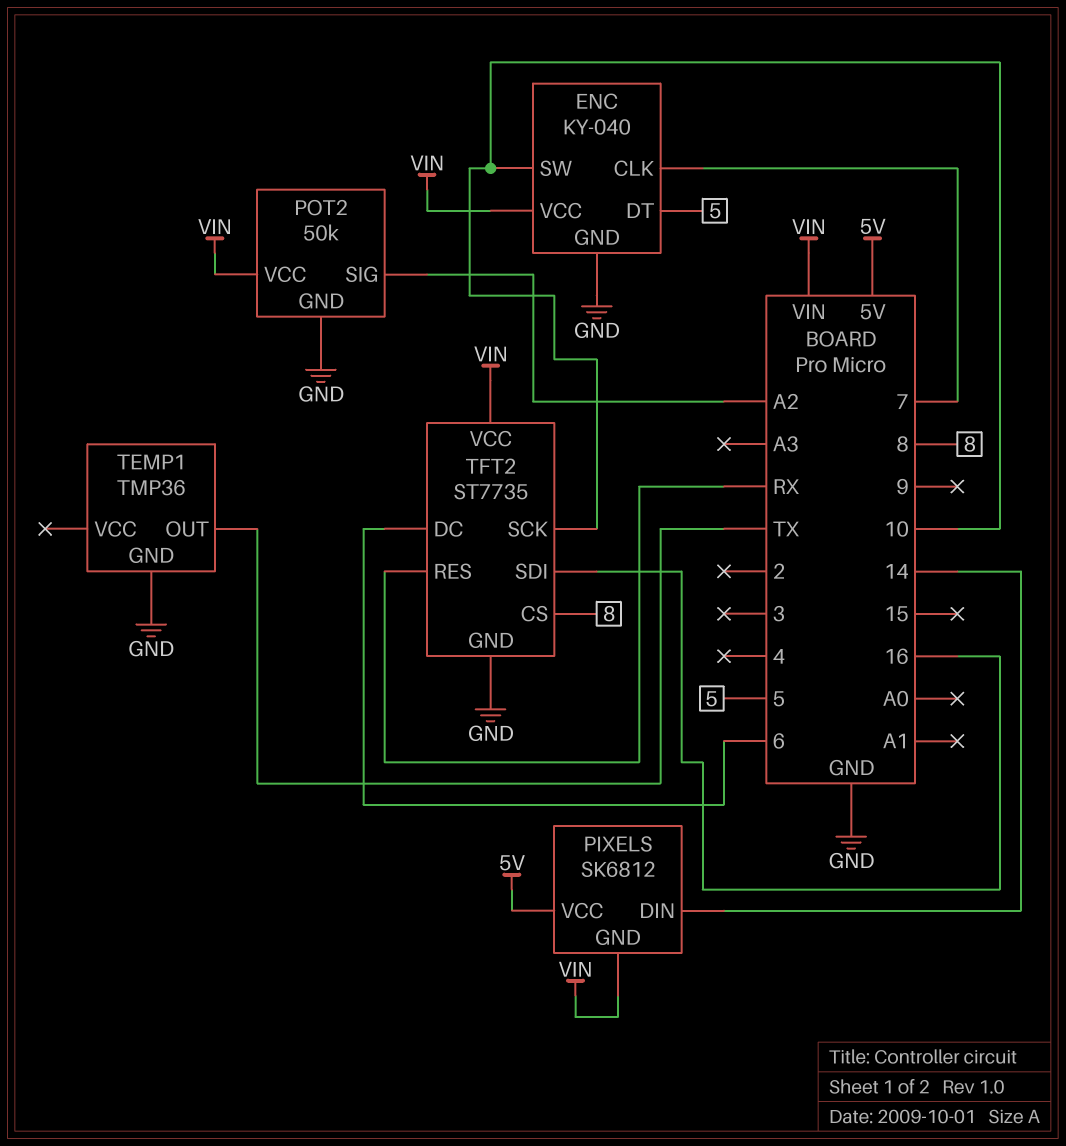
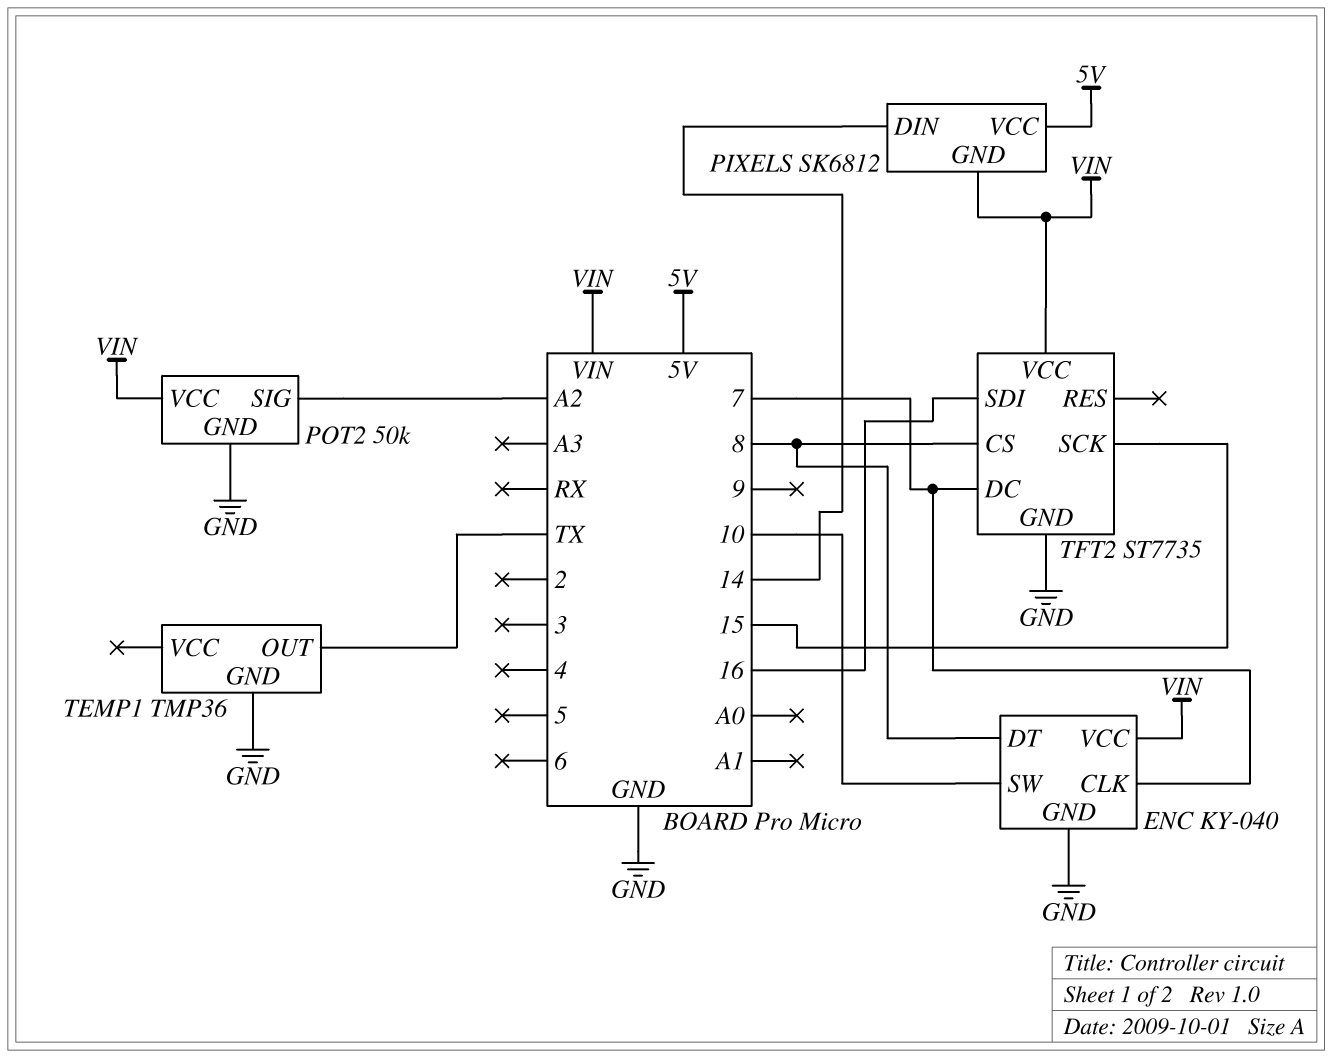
ENC pin DT: 5 -> 8
TFT2 pin DC: 6 -> 7
TFT2 pin RES: RX -> none
TFT2 pin SCK: 10 -> 15

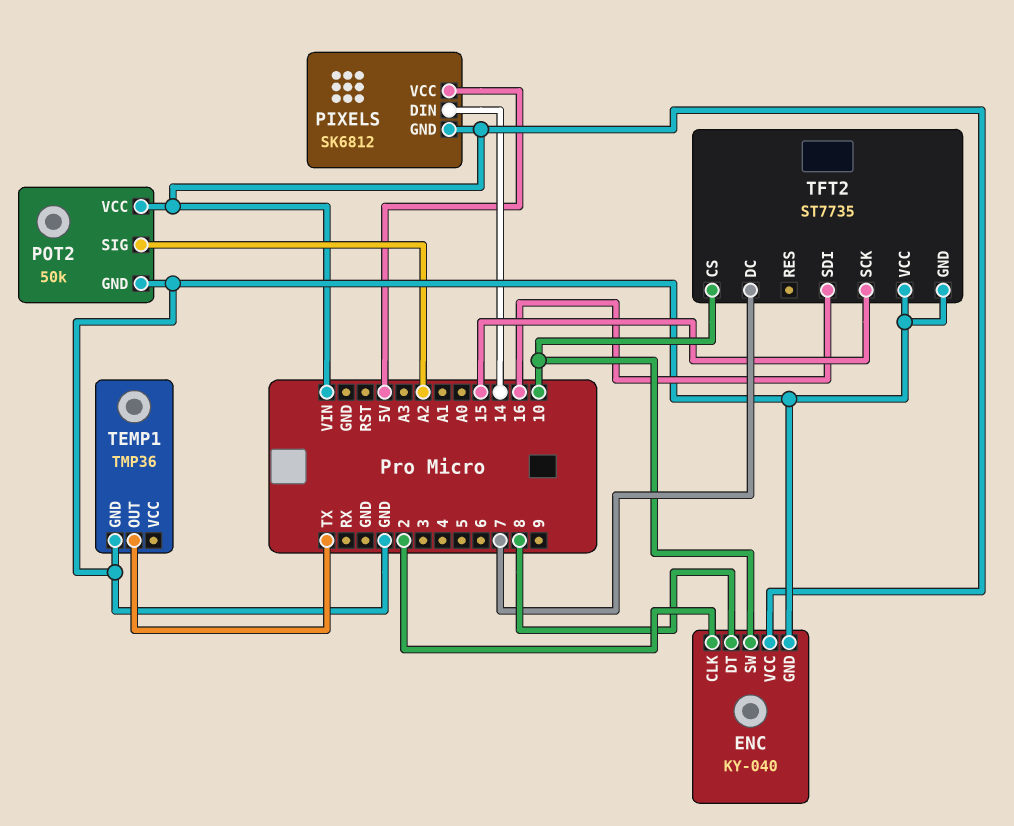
ENC pin CLK: 7 -> 2
TFT2 pin CS: 8 -> 10
TFT2 pin VCC: VIN -> GND

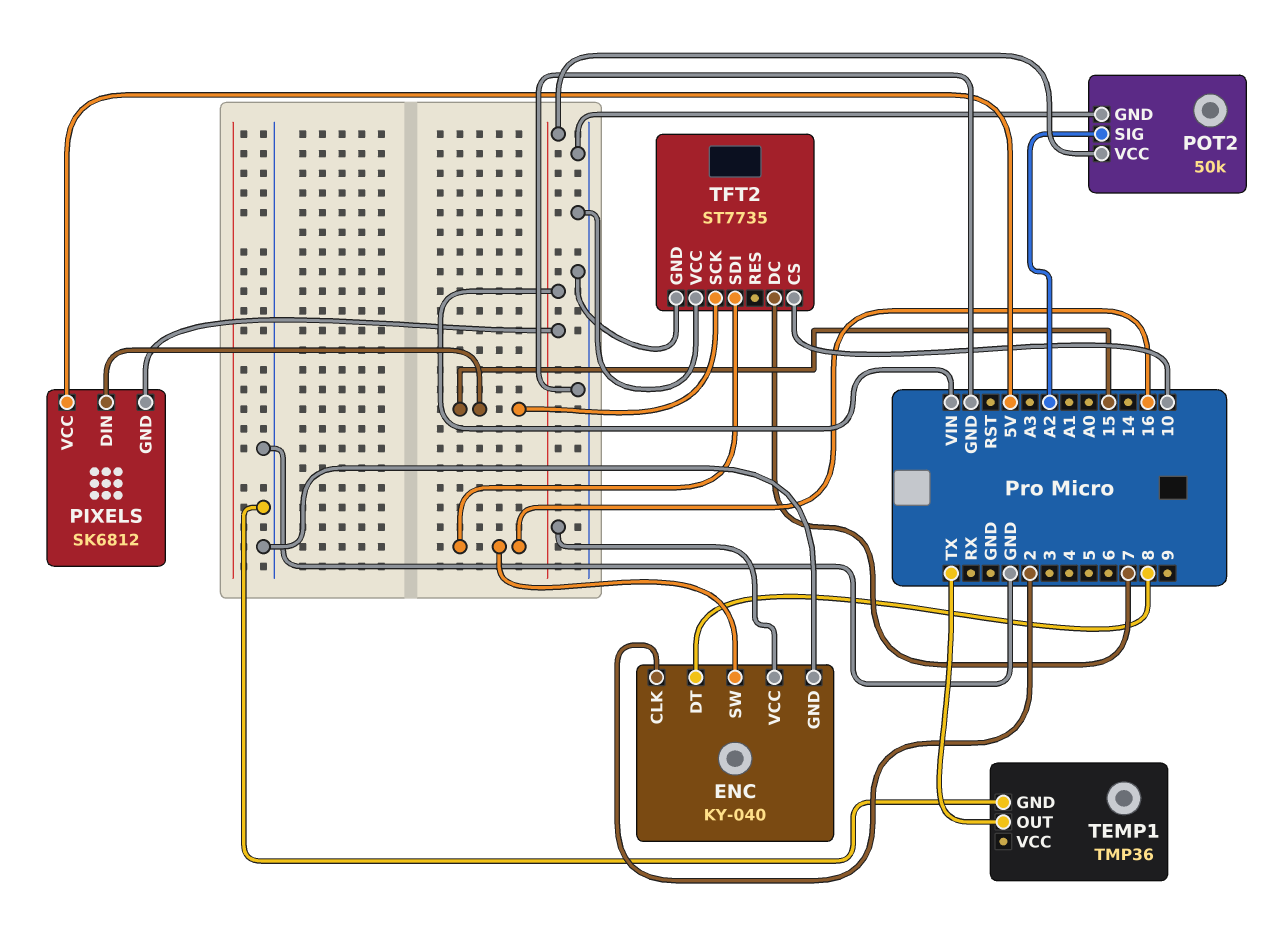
ENC pin SW: 10 -> 16
PIXELS pin DIN: 14 -> 15

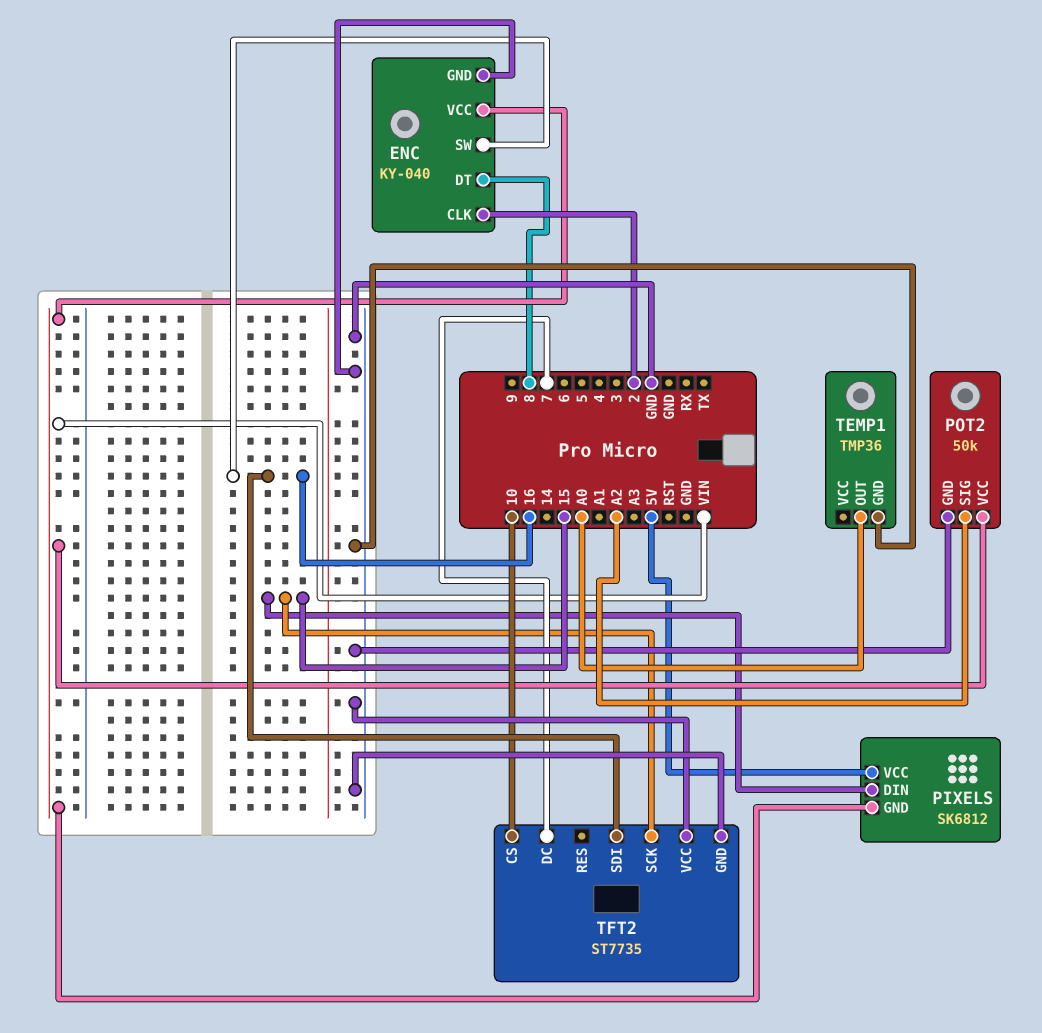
TEMP1 pin OUT: TX -> A0

